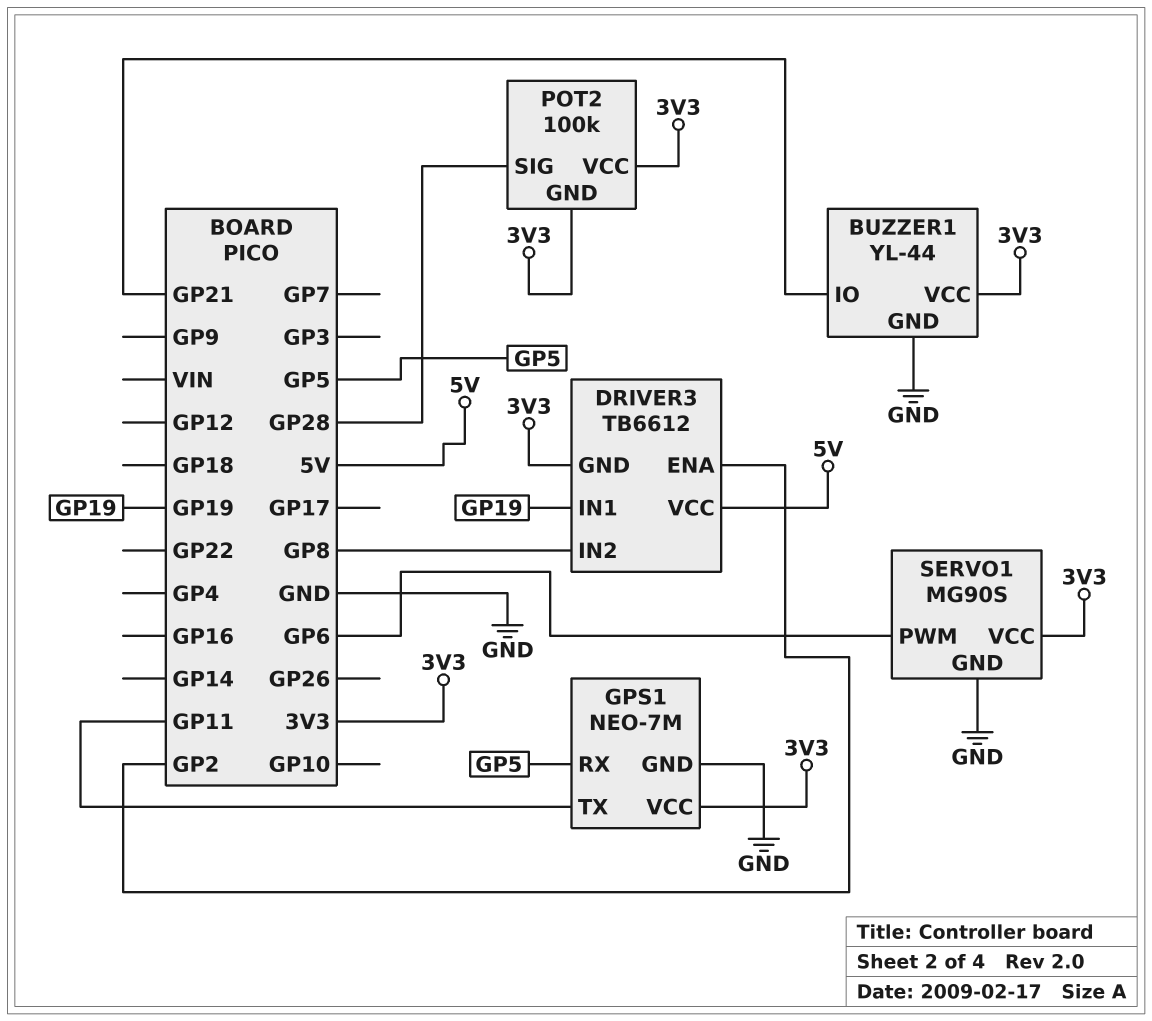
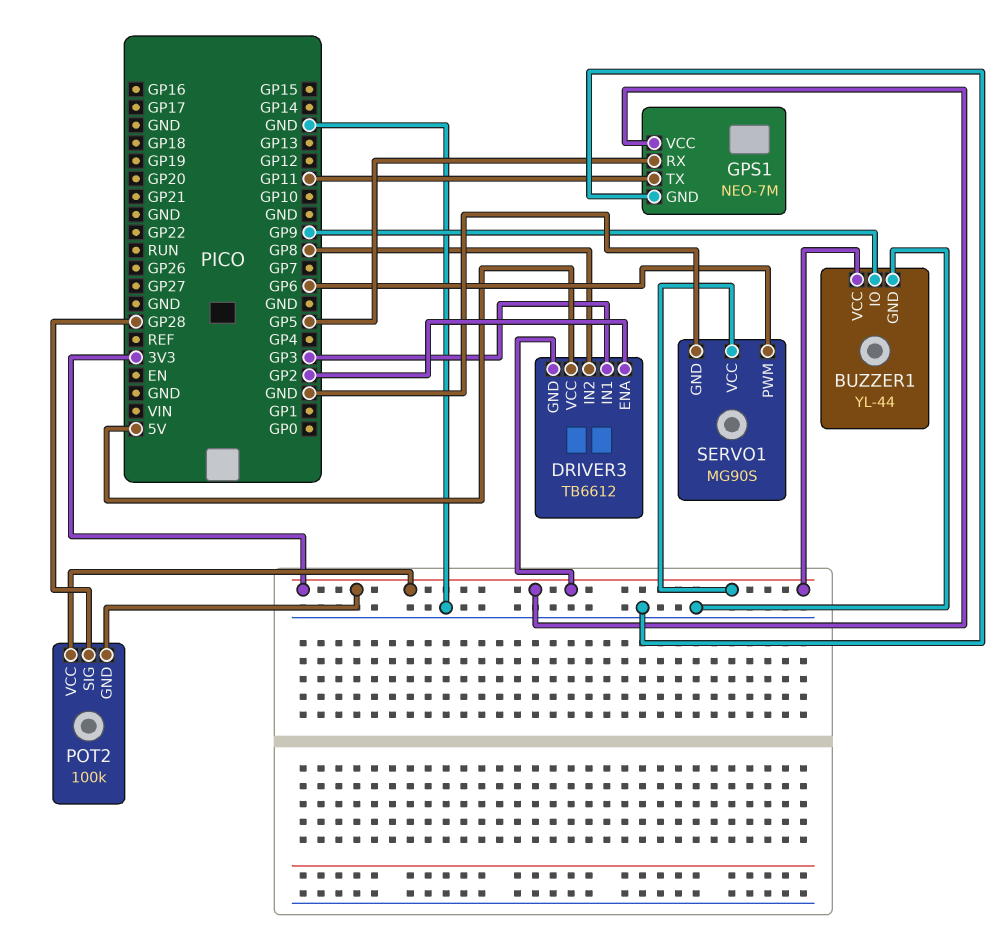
BUZZER1 pin IO: GP21 -> GP9
DRIVER3 pin IN1: GP19 -> GP3

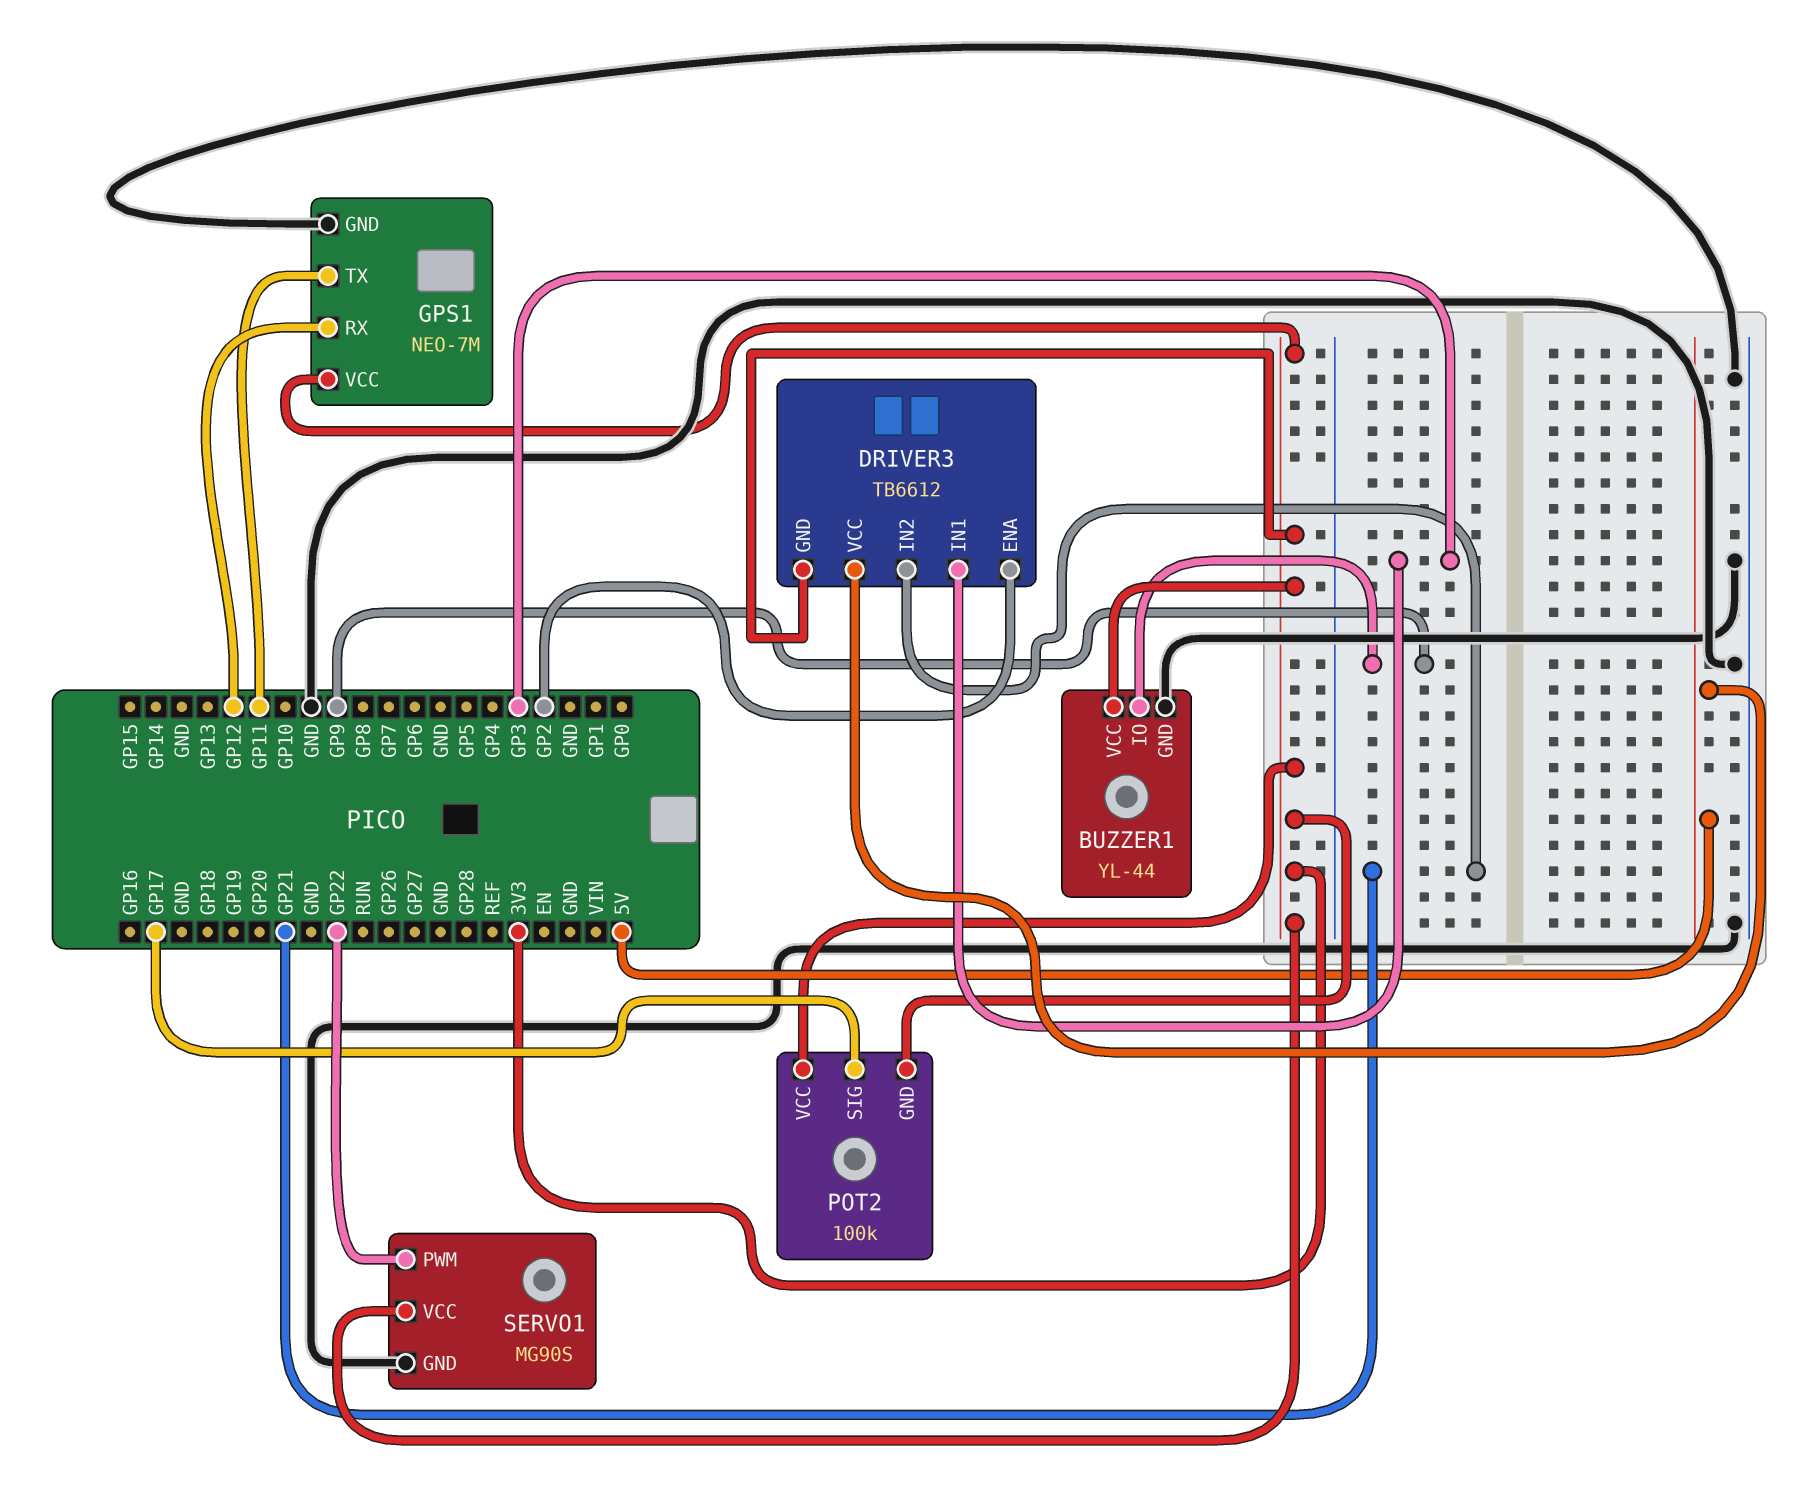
DRIVER3 pin IN2: GP8 -> GP21
GPS1 pin RX: GP5 -> GP12
POT2 pin SIG: GP28 -> GP17
SERVO1 pin PWM: GP6 -> GP22

